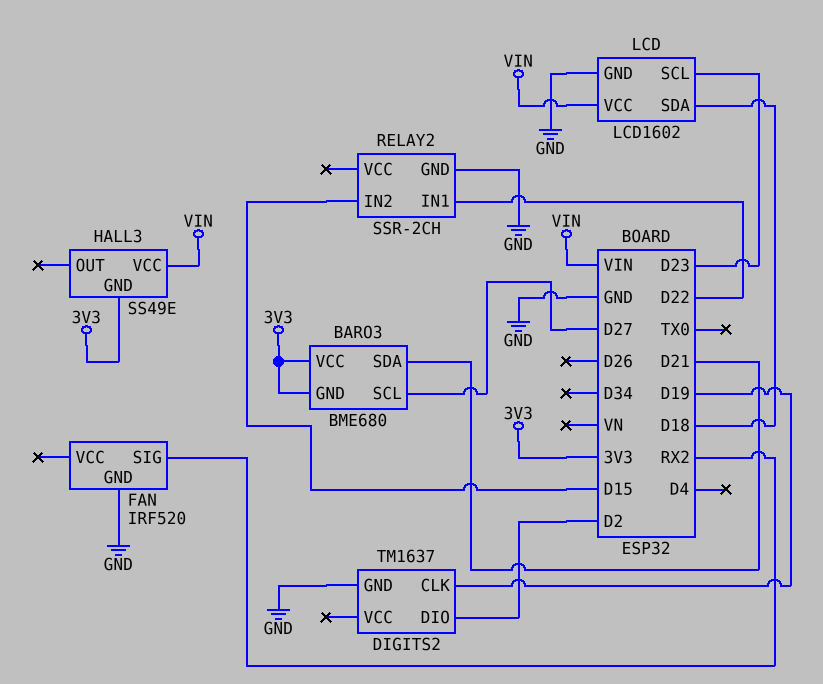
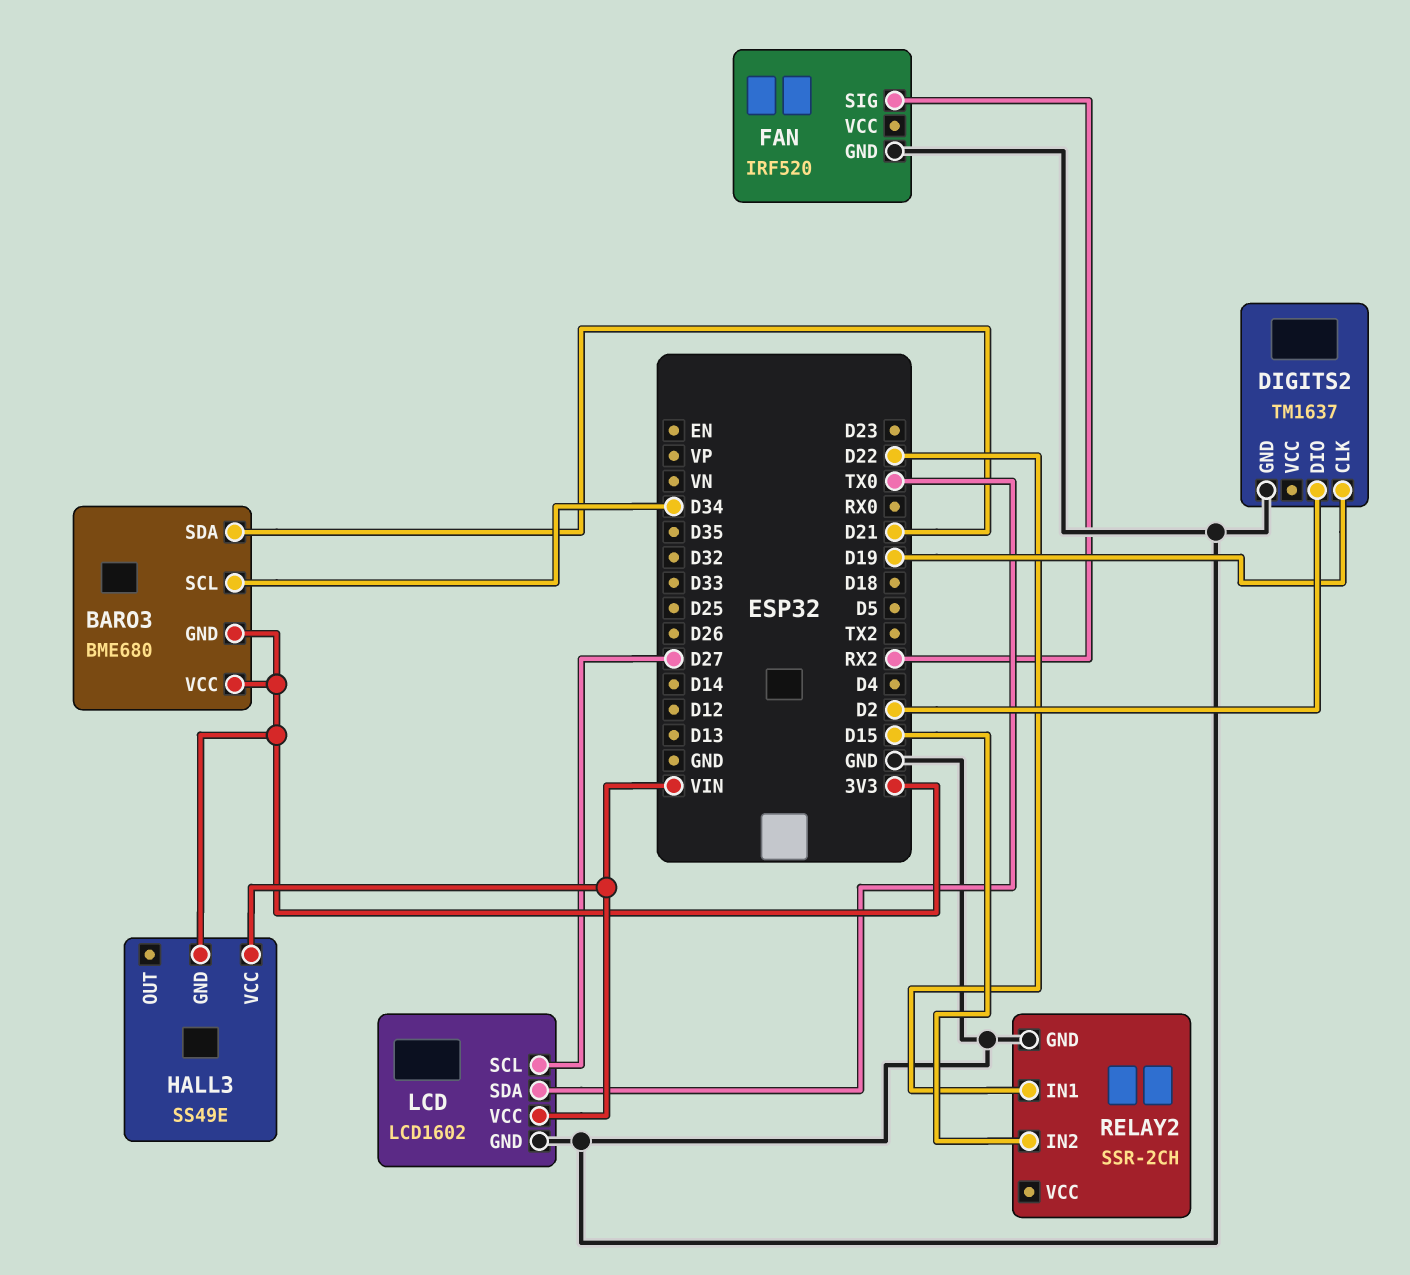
BARO3 pin SCL: D27 -> D34
LCD pin SCL: D23 -> D27
LCD pin SDA: D18 -> TX0

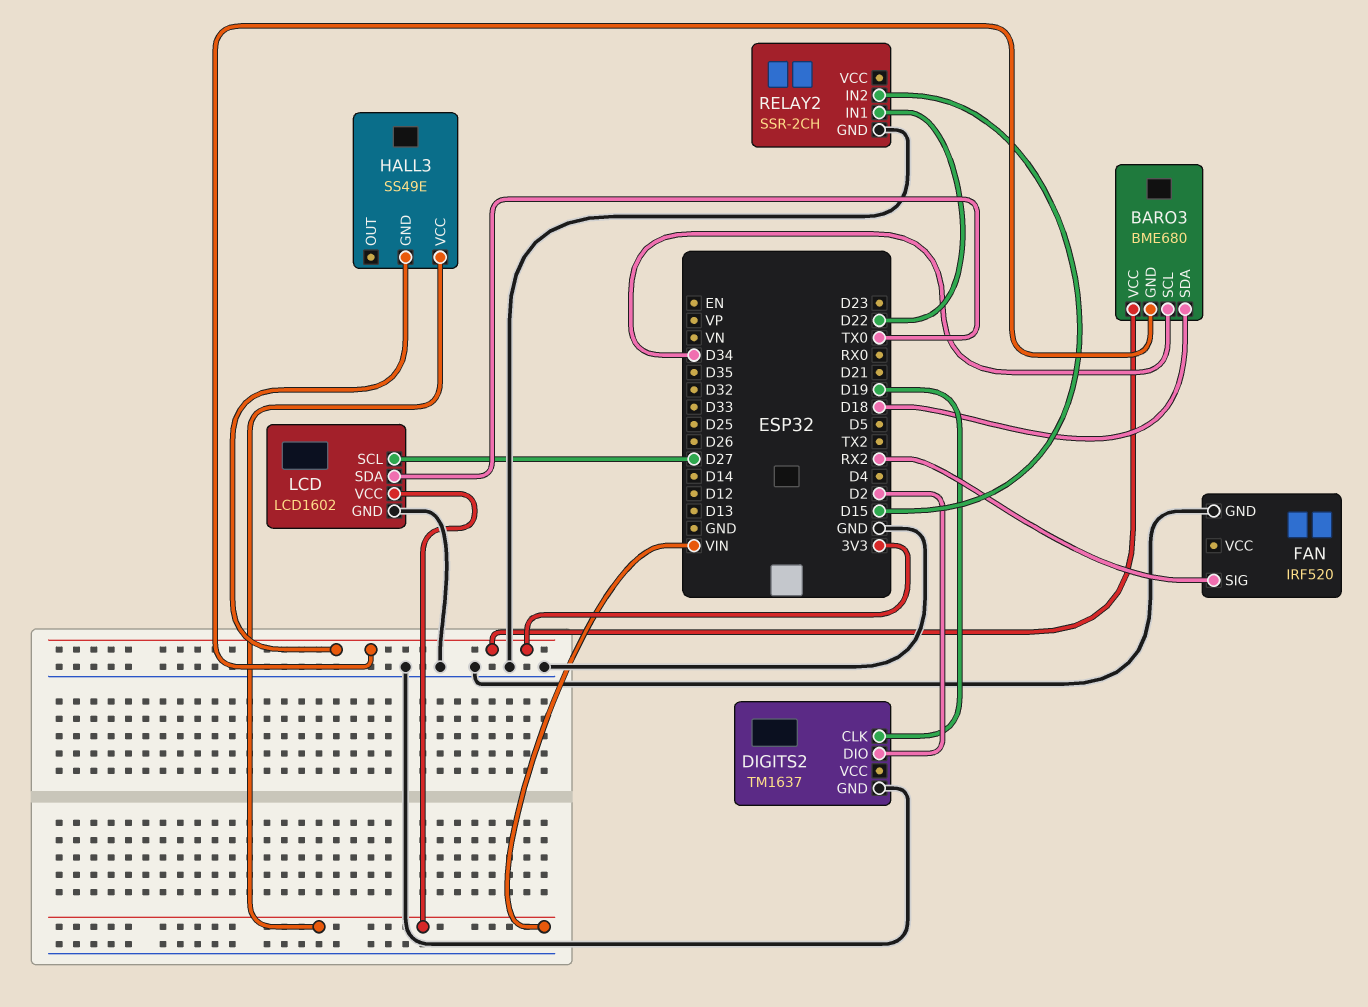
BARO3 pin SDA: D21 -> D18

